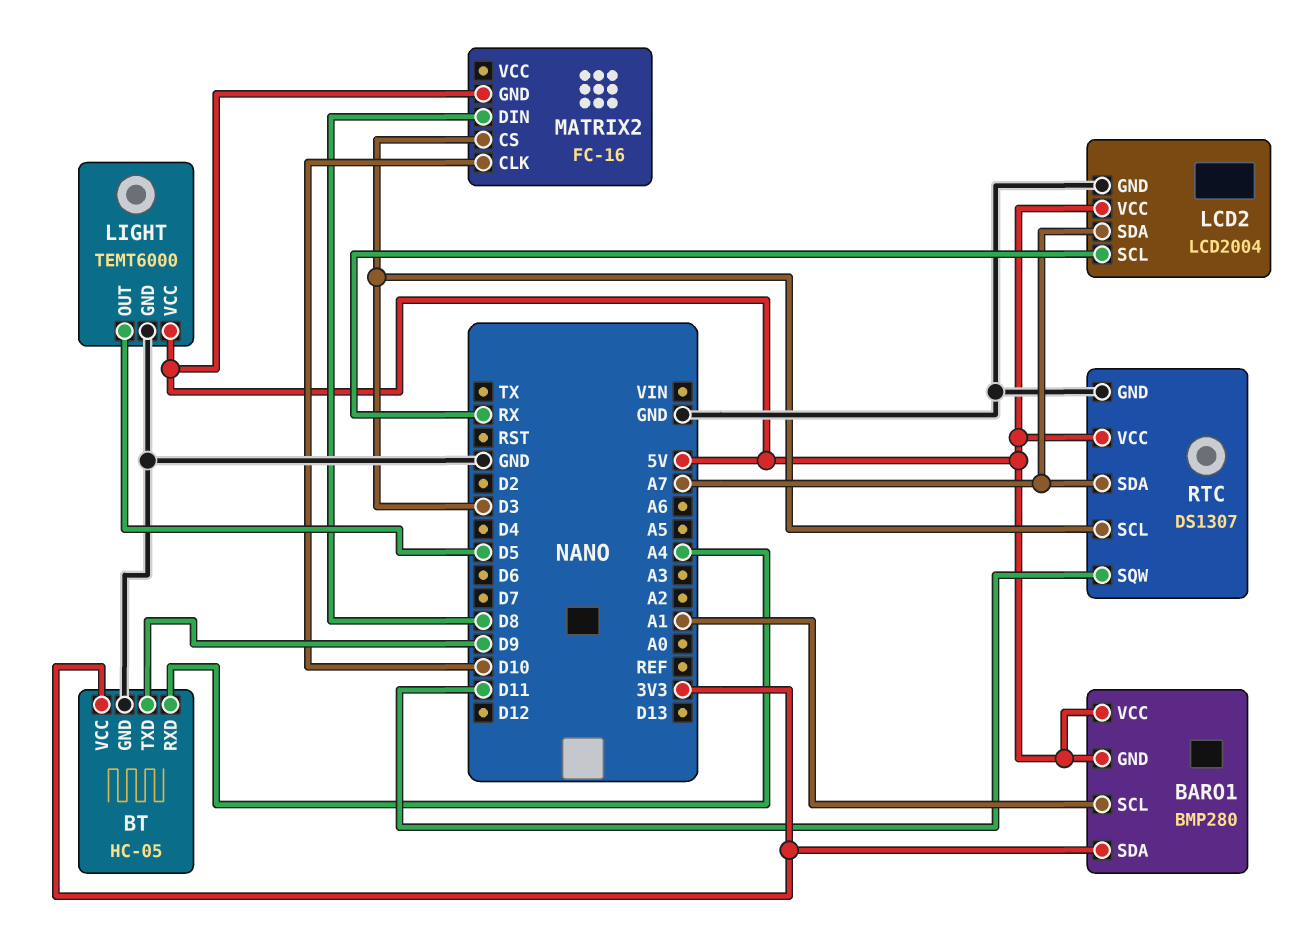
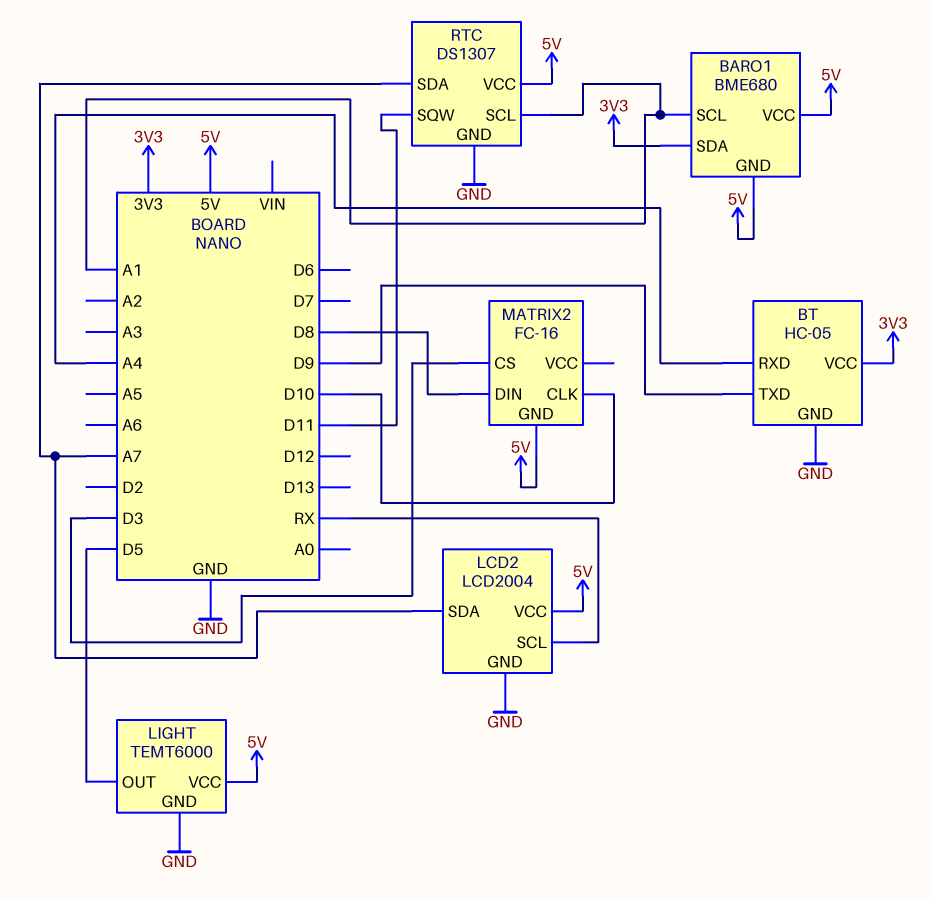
BARO1: BMP280 -> BME680
RTC pin SCL: D3 -> A1

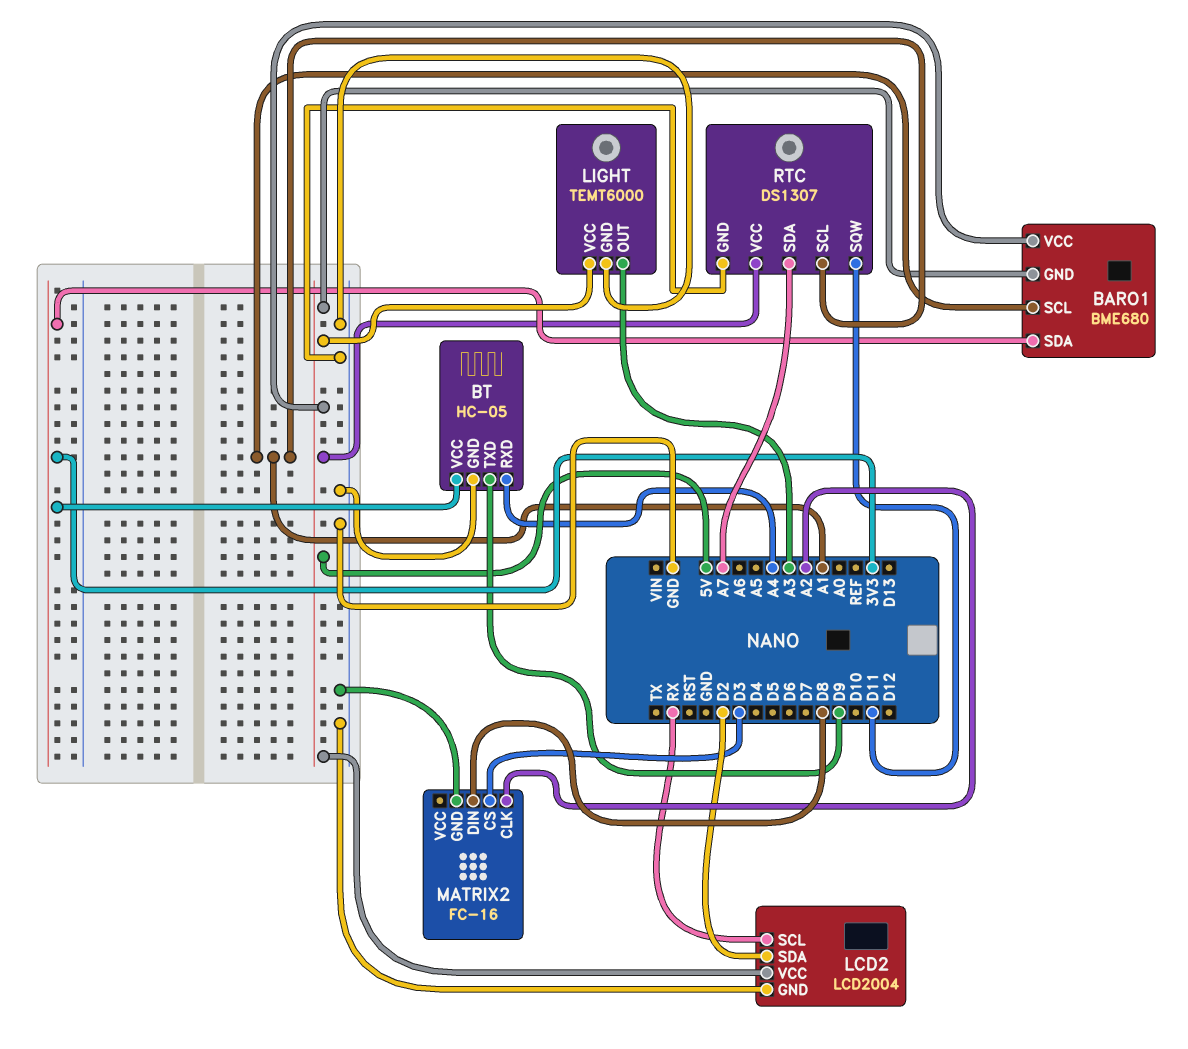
LCD2 pin SDA: A7 -> D2
LIGHT pin OUT: D5 -> A3
MATRIX2 pin CLK: D10 -> A2
MATRIX2 pin GND: 5V -> GND

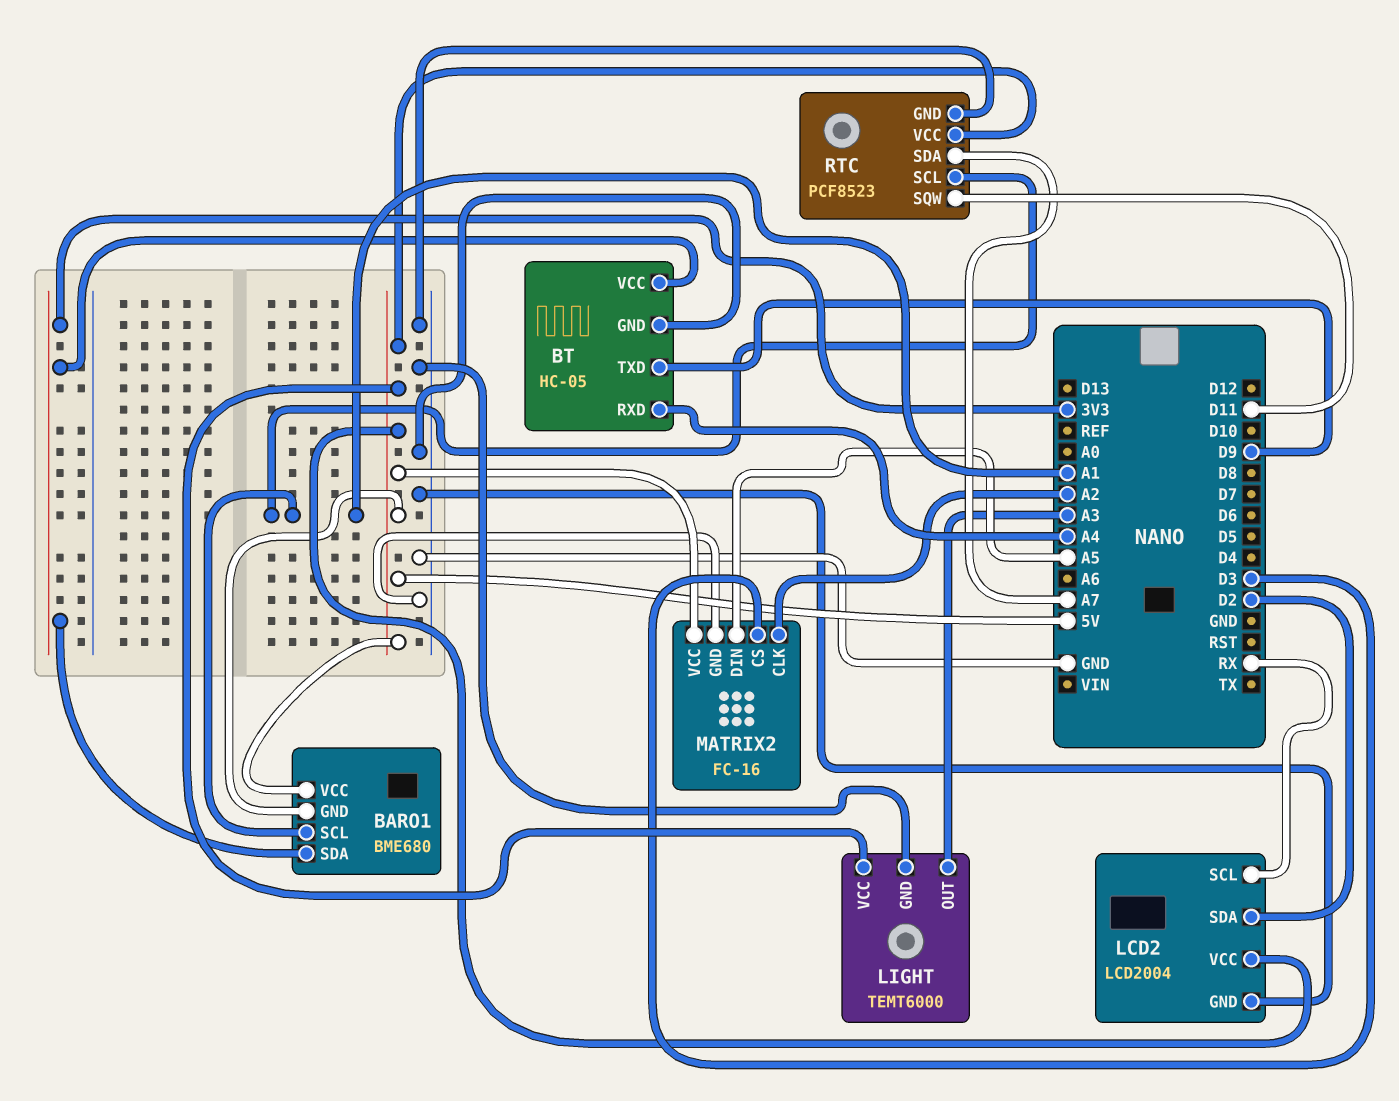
MATRIX2 pin DIN: D8 -> A5
MATRIX2 pin VCC: none -> 5V
RTC: DS1307 -> PCF8523

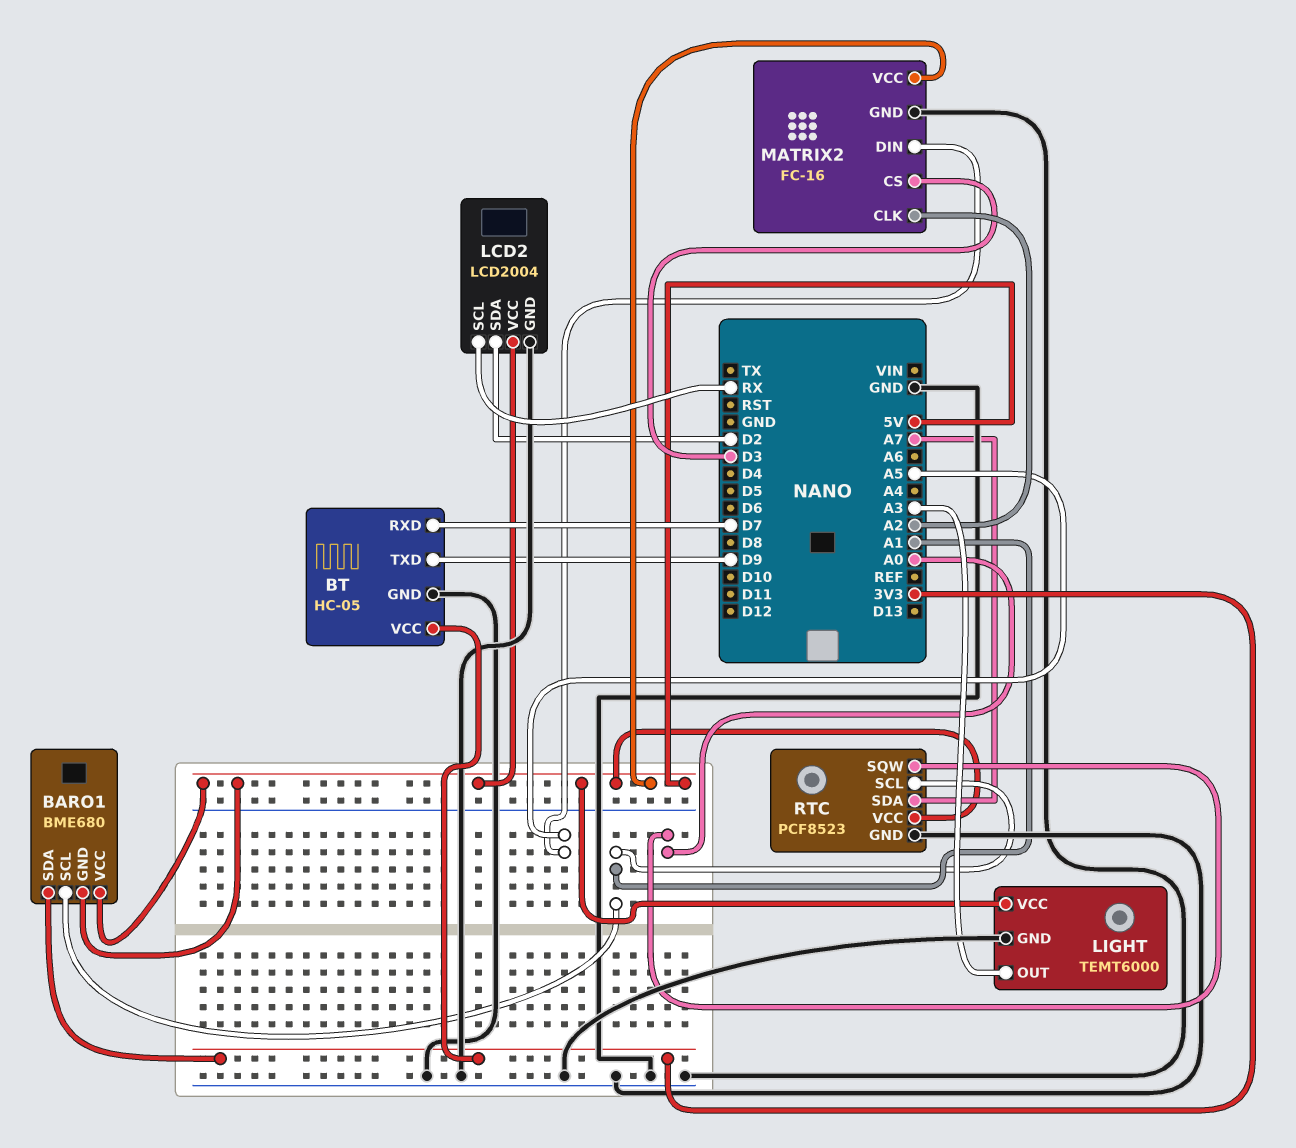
BT pin RXD: A4 -> D7
RTC pin SQW: D11 -> A0

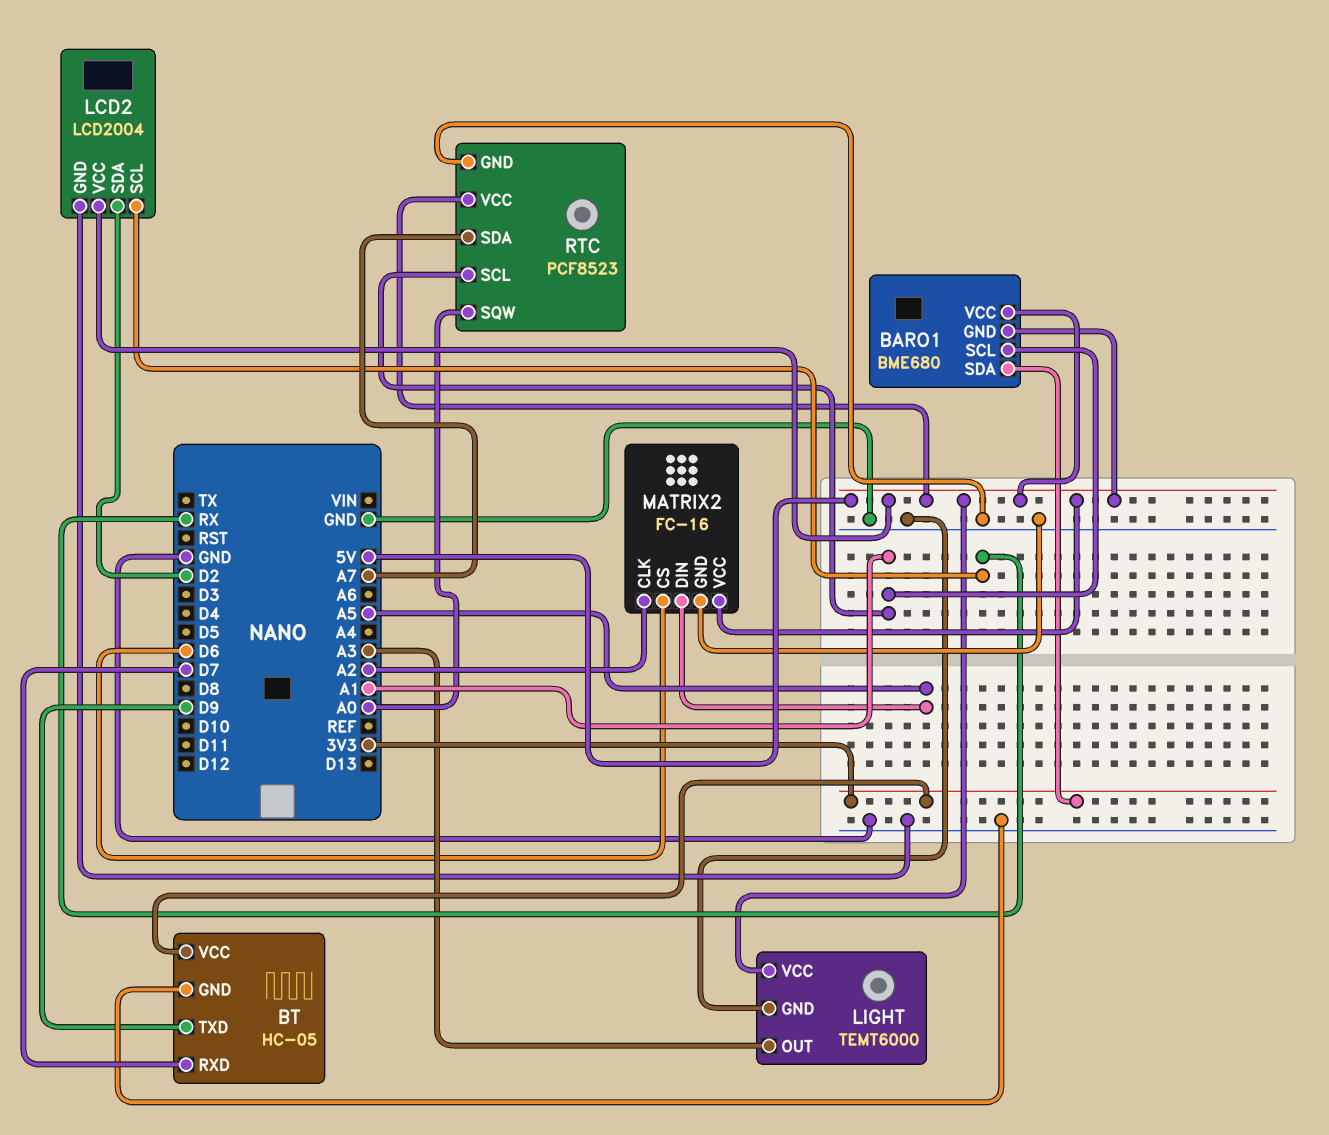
MATRIX2 pin CS: D3 -> D6

